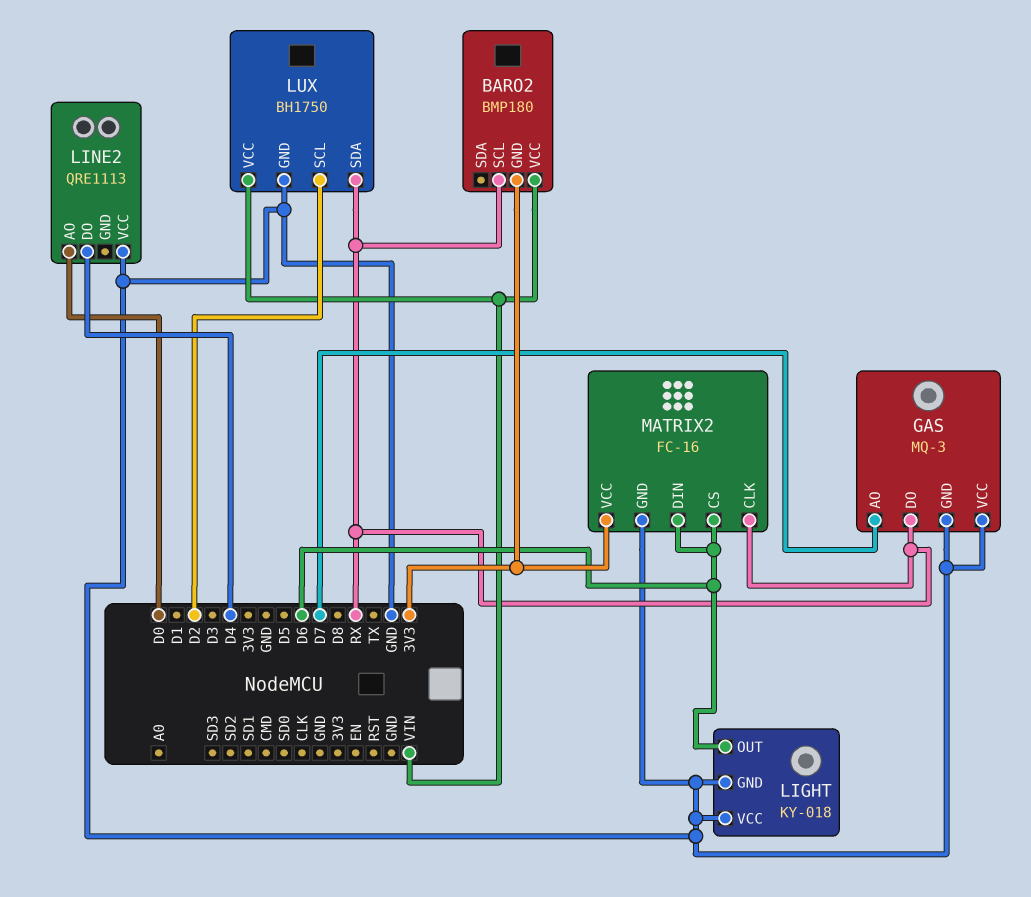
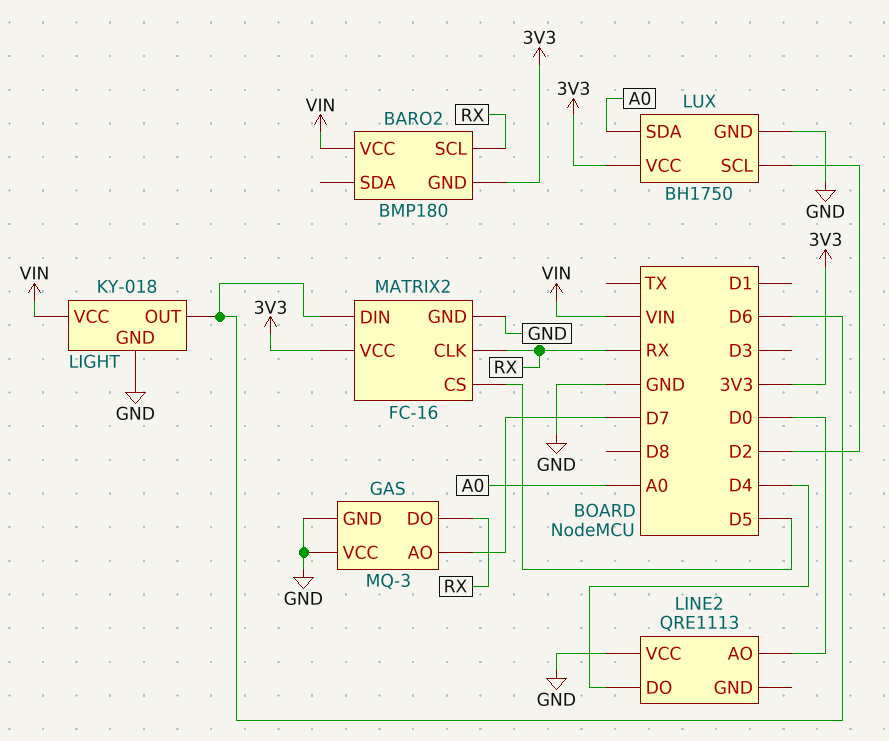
LIGHT pin VCC: GND -> VIN
LUX pin SDA: RX -> A0
LUX pin VCC: VIN -> 3V3
MATRIX2 pin CS: D6 -> D5

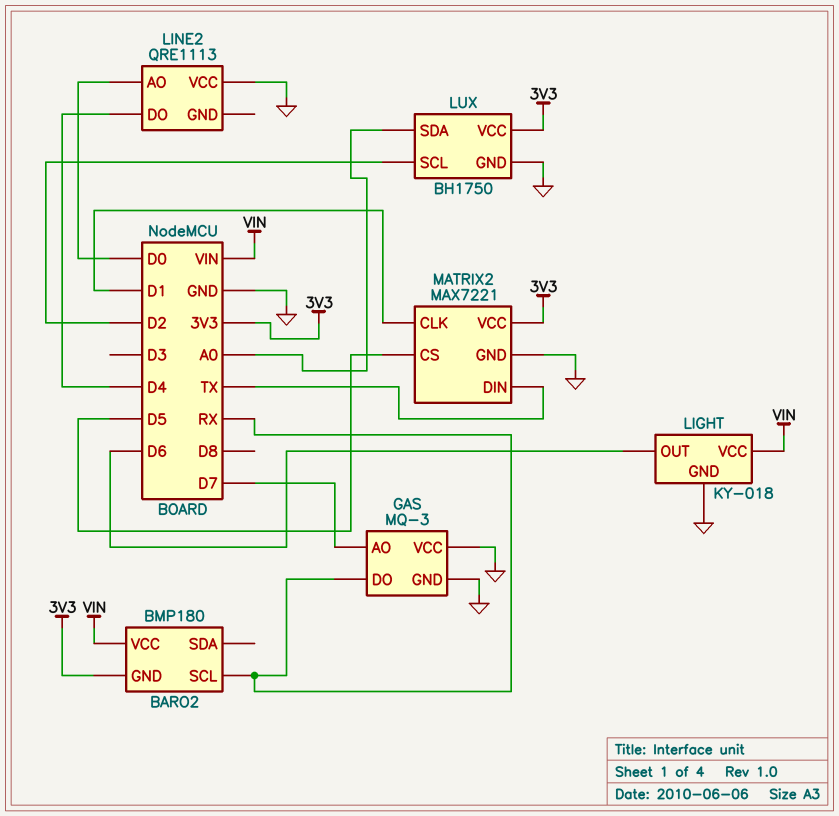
MATRIX2: FC-16 -> MAX7221
MATRIX2 pin CLK: RX -> D1
MATRIX2 pin DIN: D6 -> TX

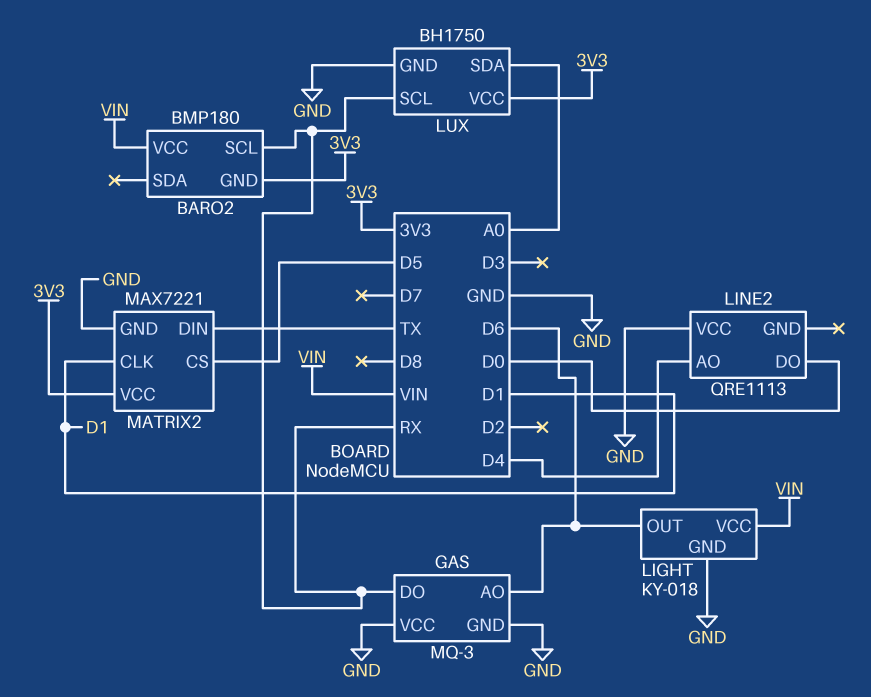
GAS pin AO: D7 -> D6
LINE2 pin AO: D0 -> D4
LINE2 pin DO: D4 -> D0
LUX pin SCL: D2 -> RX

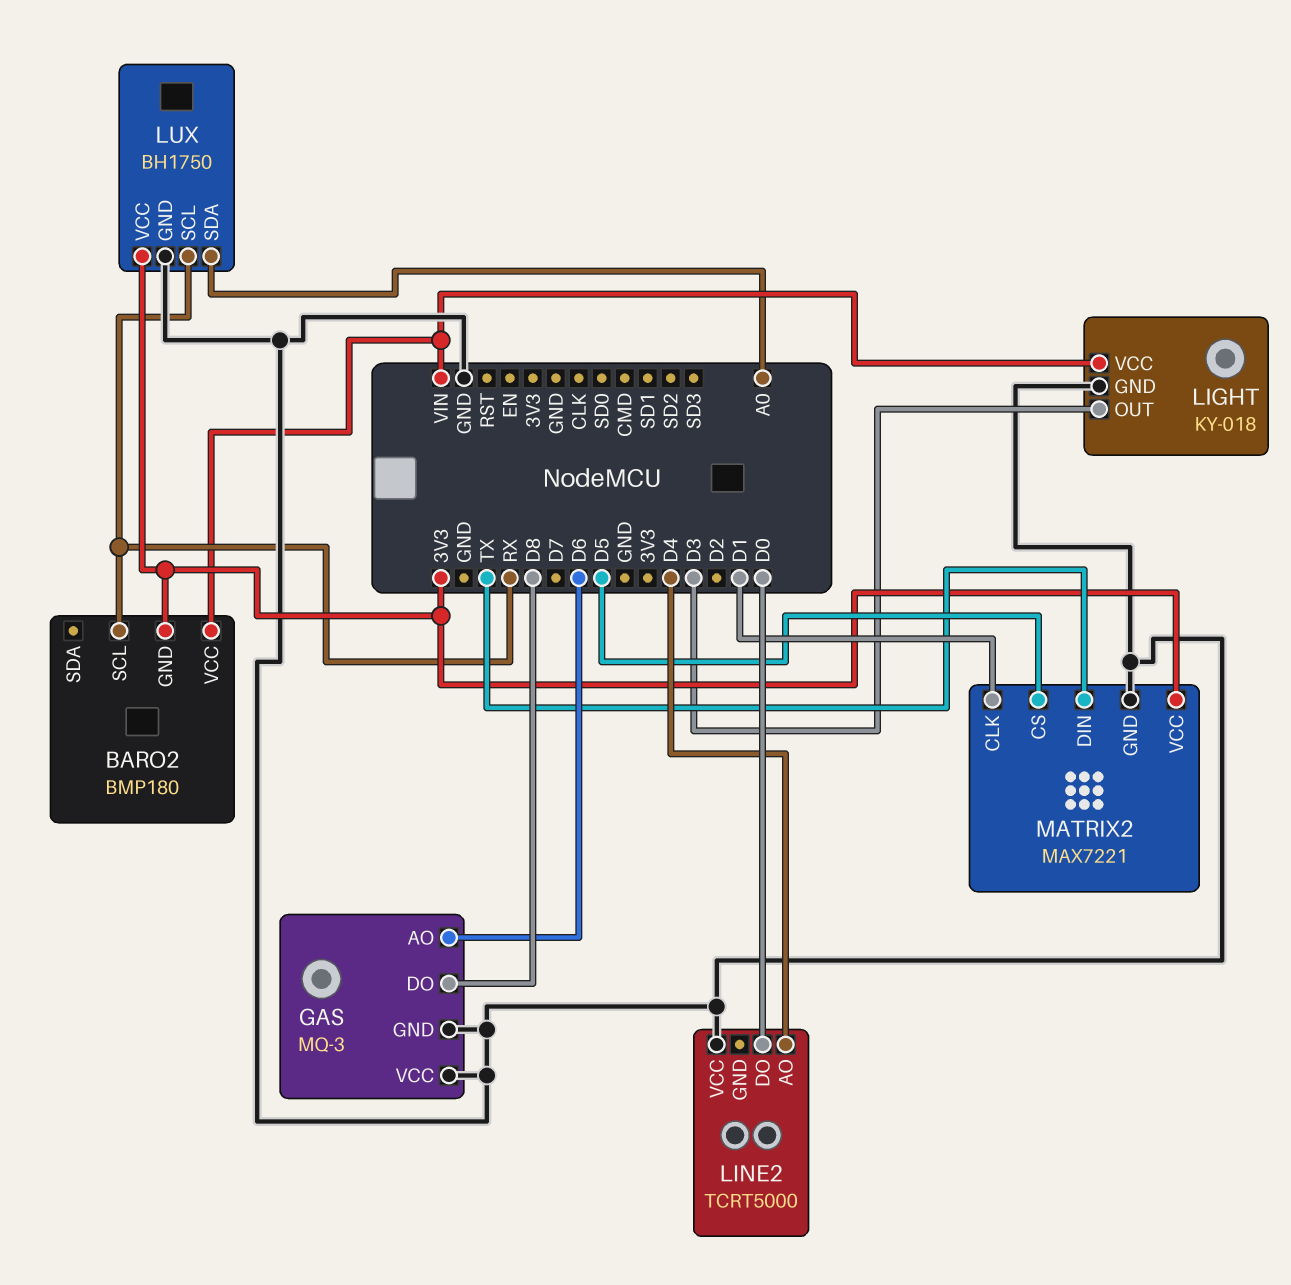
GAS pin DO: RX -> D8
LIGHT pin OUT: D6 -> D3
LINE2: QRE1113 -> TCRT5000

